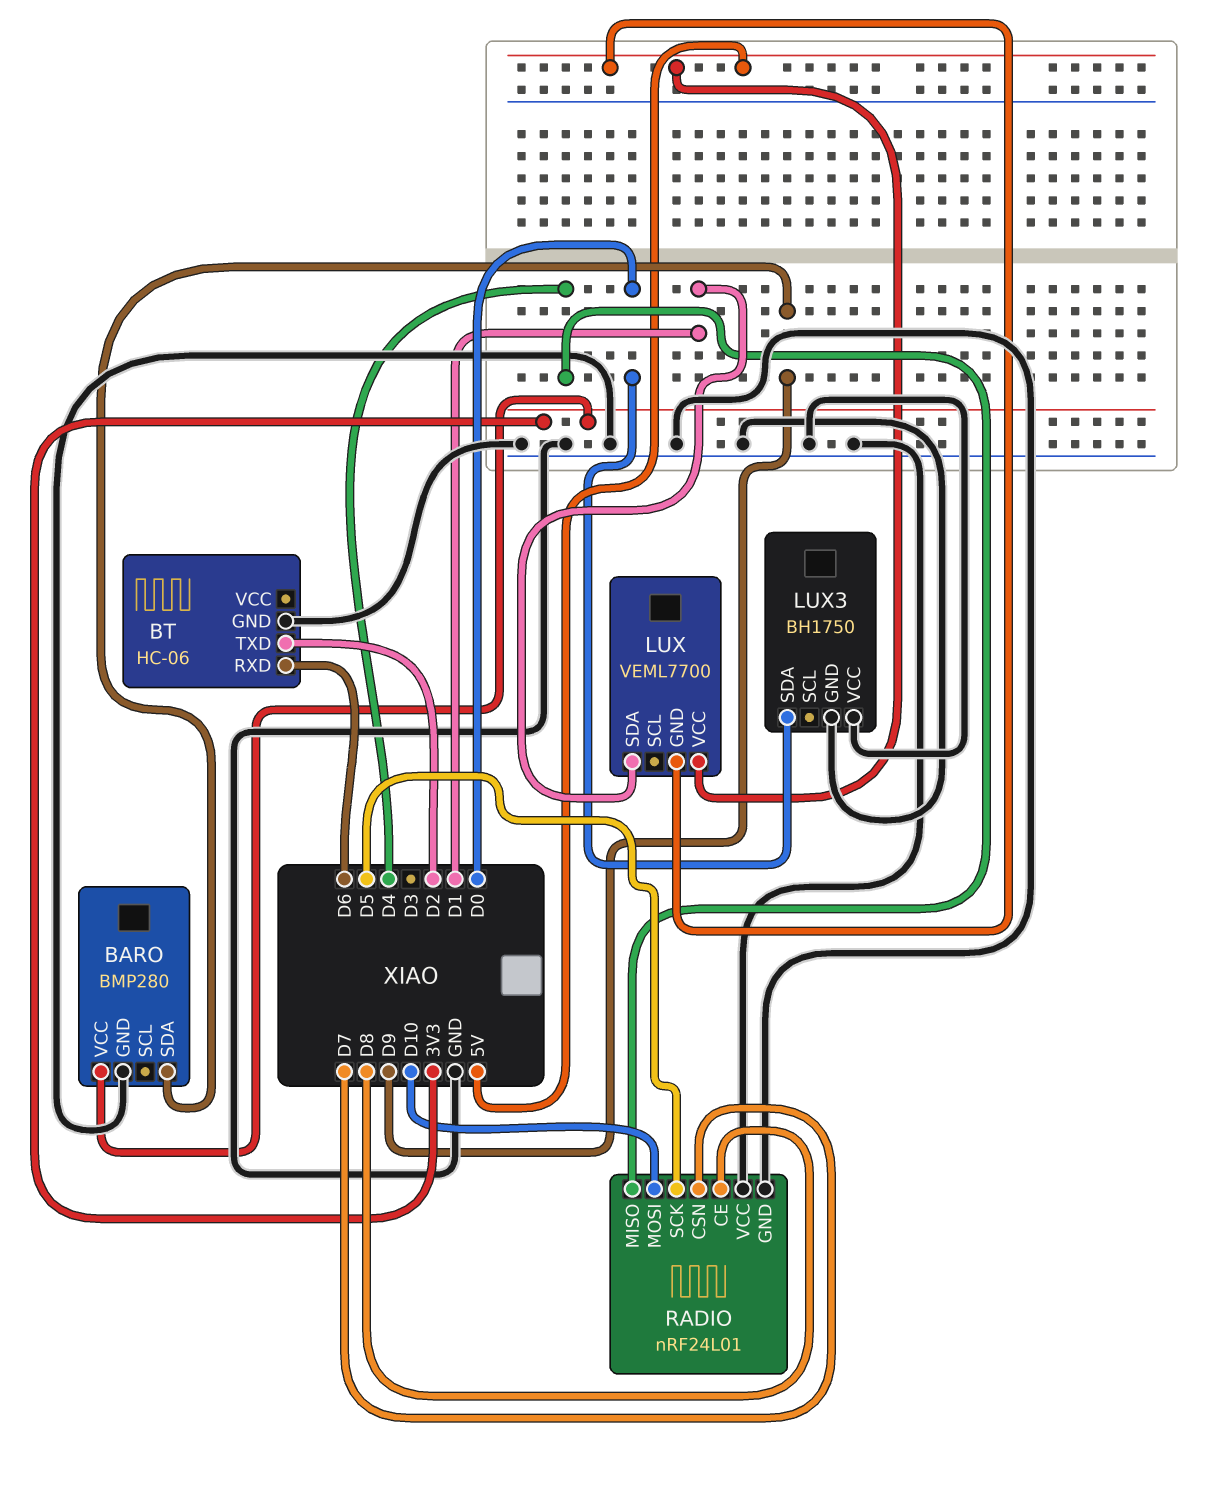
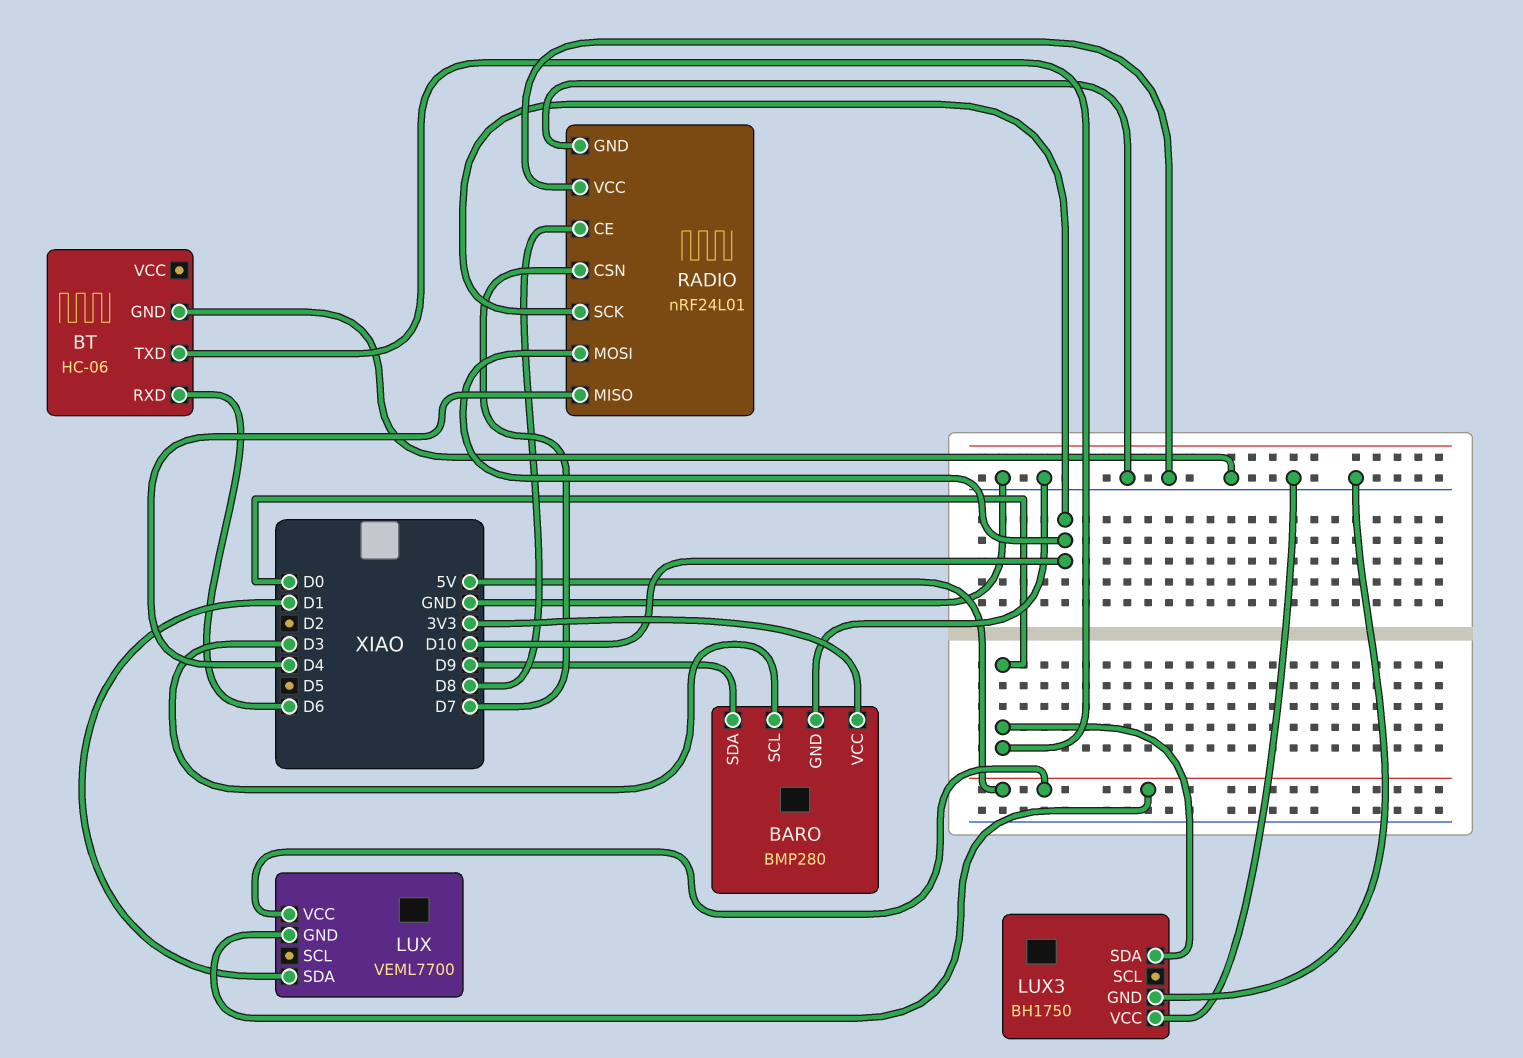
BARO pin SCL: none -> D3
BT pin TXD: D2 -> D0
RADIO pin SCK: D5 -> D10

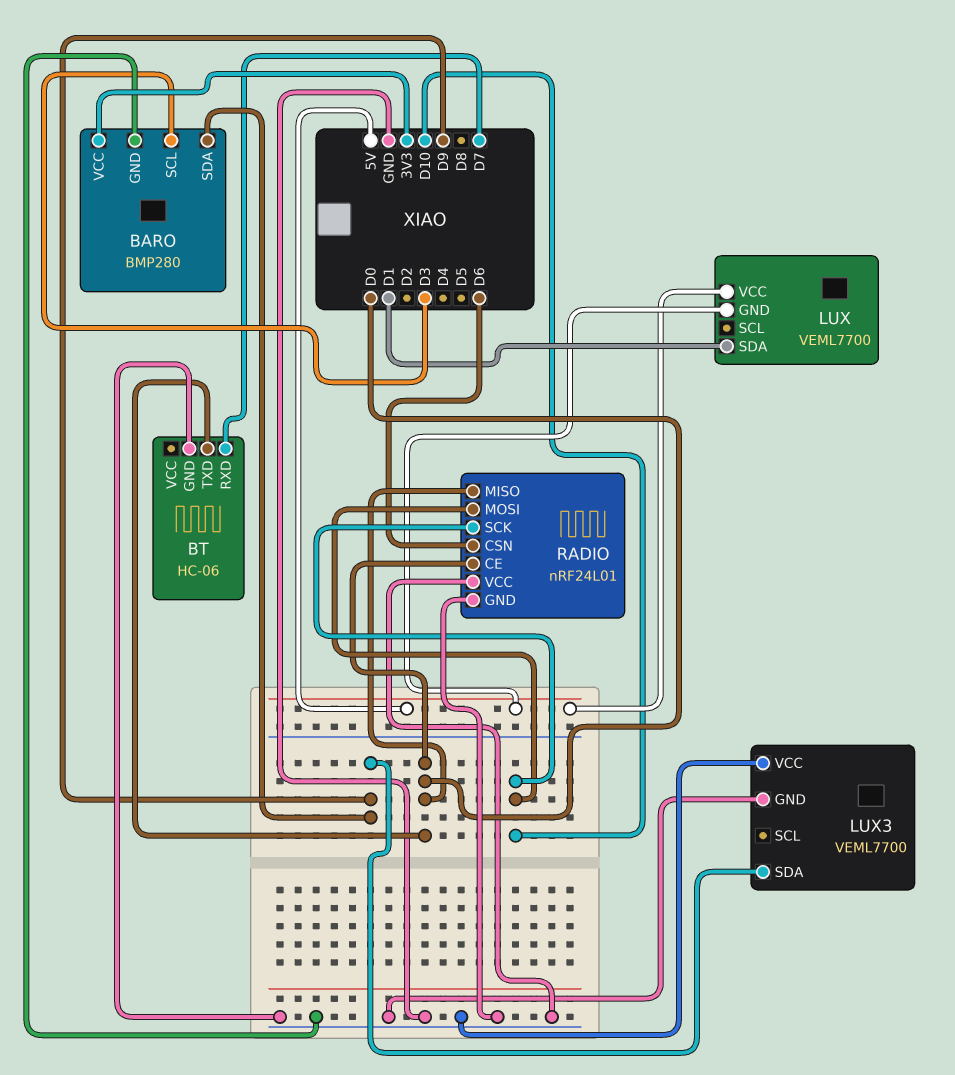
BT pin RXD: D6 -> D7
LUX3: BH1750 -> VEML7700
LUX3 pin SDA: D0 -> D9
RADIO pin CE: D8 -> D0
RADIO pin CSN: D7 -> D6
RADIO pin MISO: D4 -> D0

